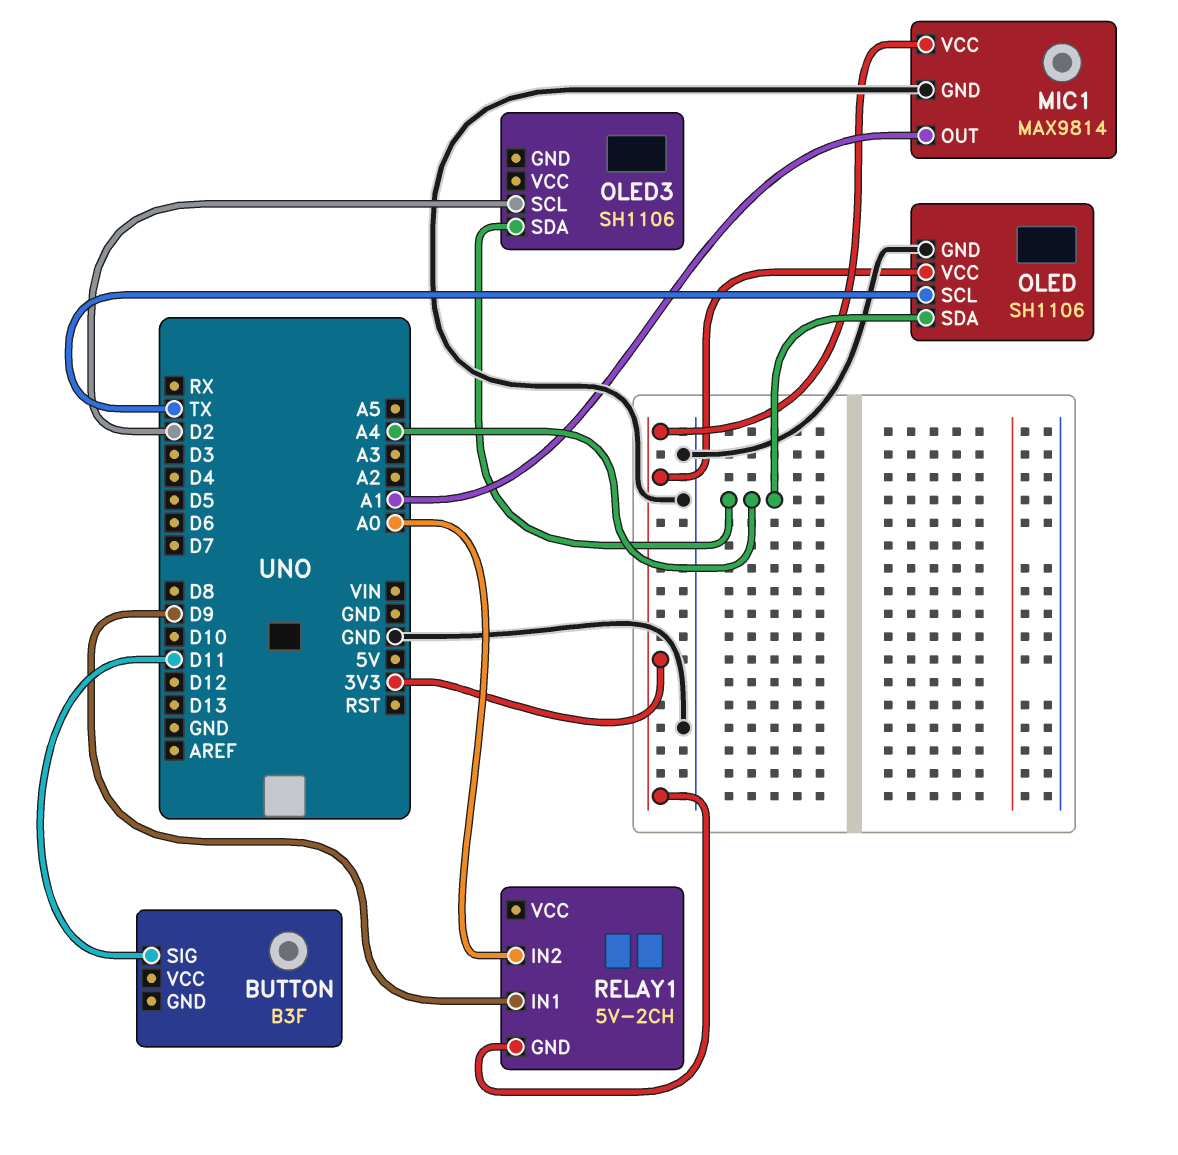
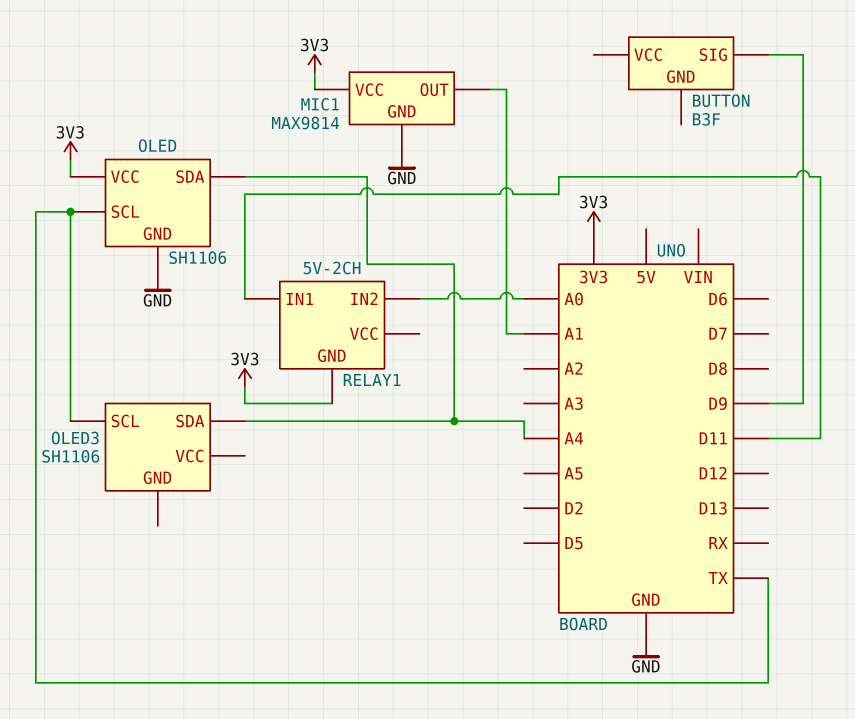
BUTTON pin SIG: D11 -> D9
OLED3 pin SCL: D2 -> TX
RELAY1 pin IN1: D9 -> D11

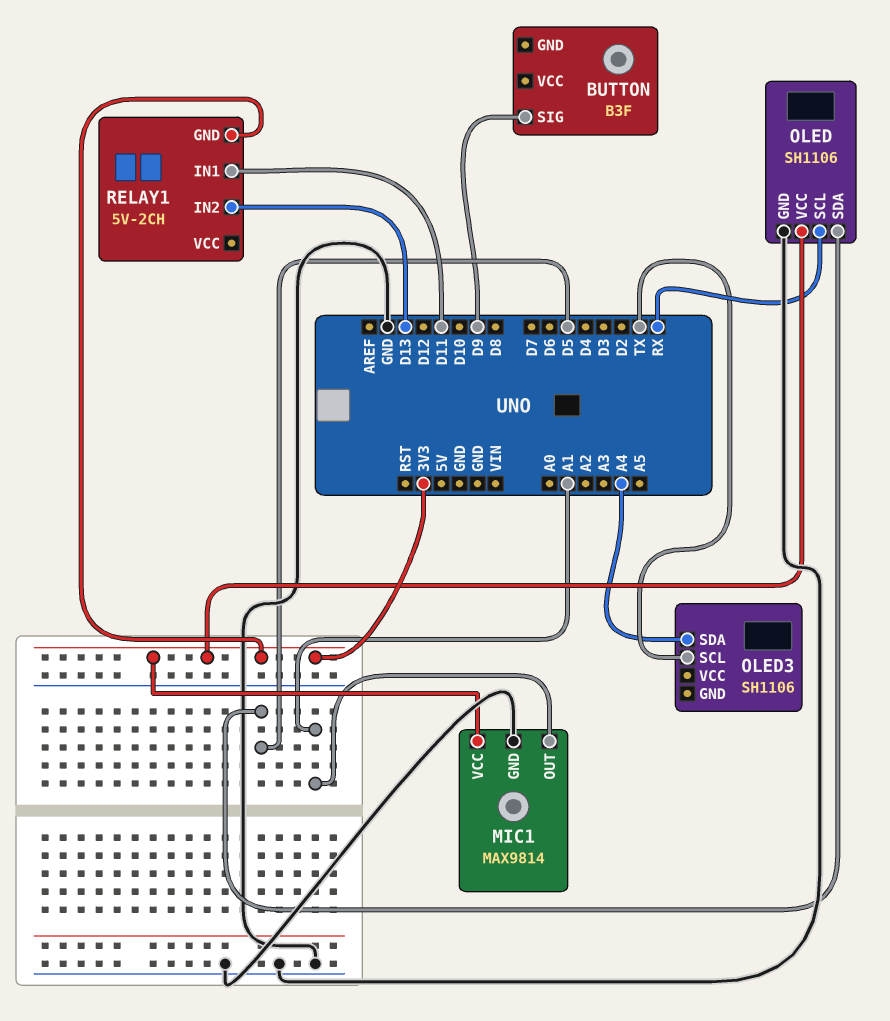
OLED pin SCL: TX -> RX
OLED pin SDA: A4 -> D5
RELAY1 pin IN2: A0 -> D13

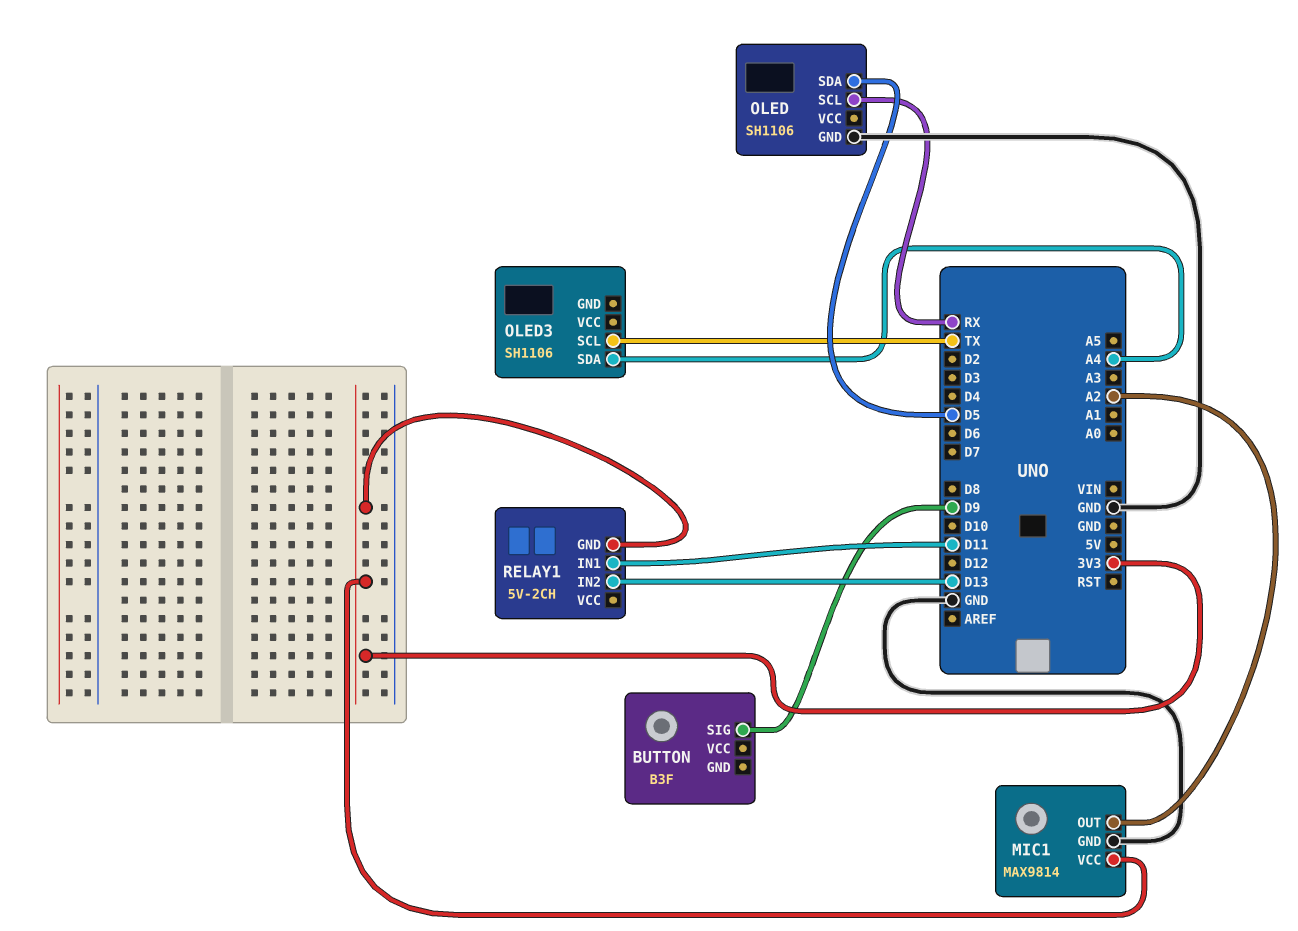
MIC1 pin OUT: A1 -> A2
OLED pin VCC: 3V3 -> none

